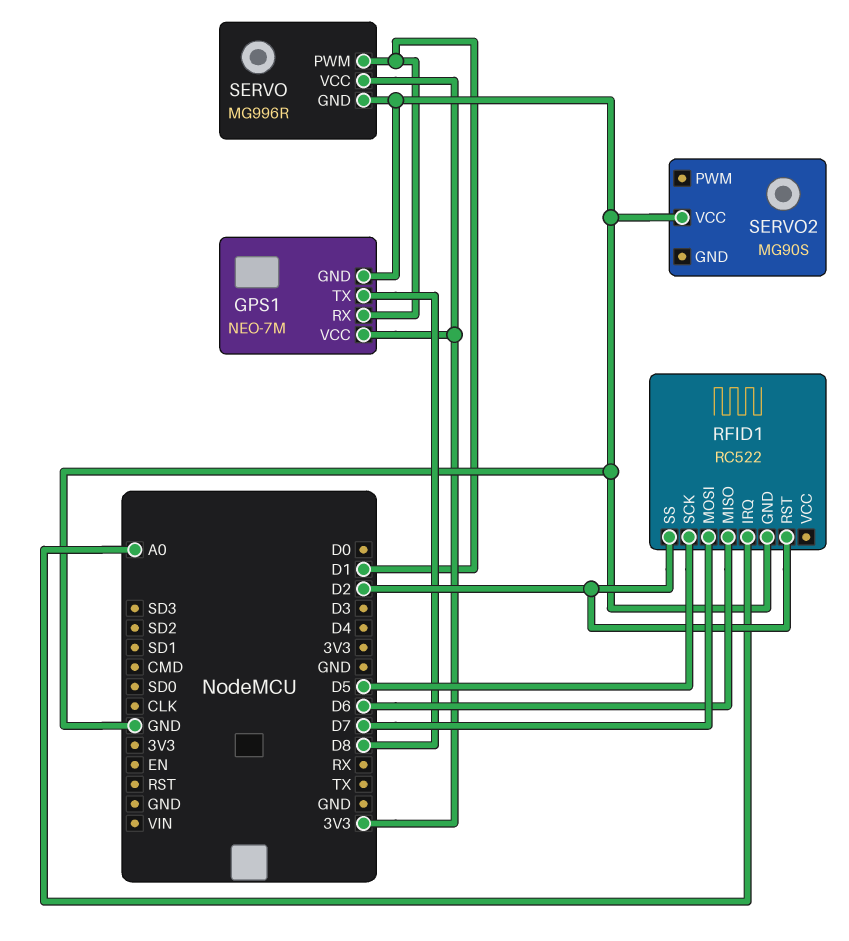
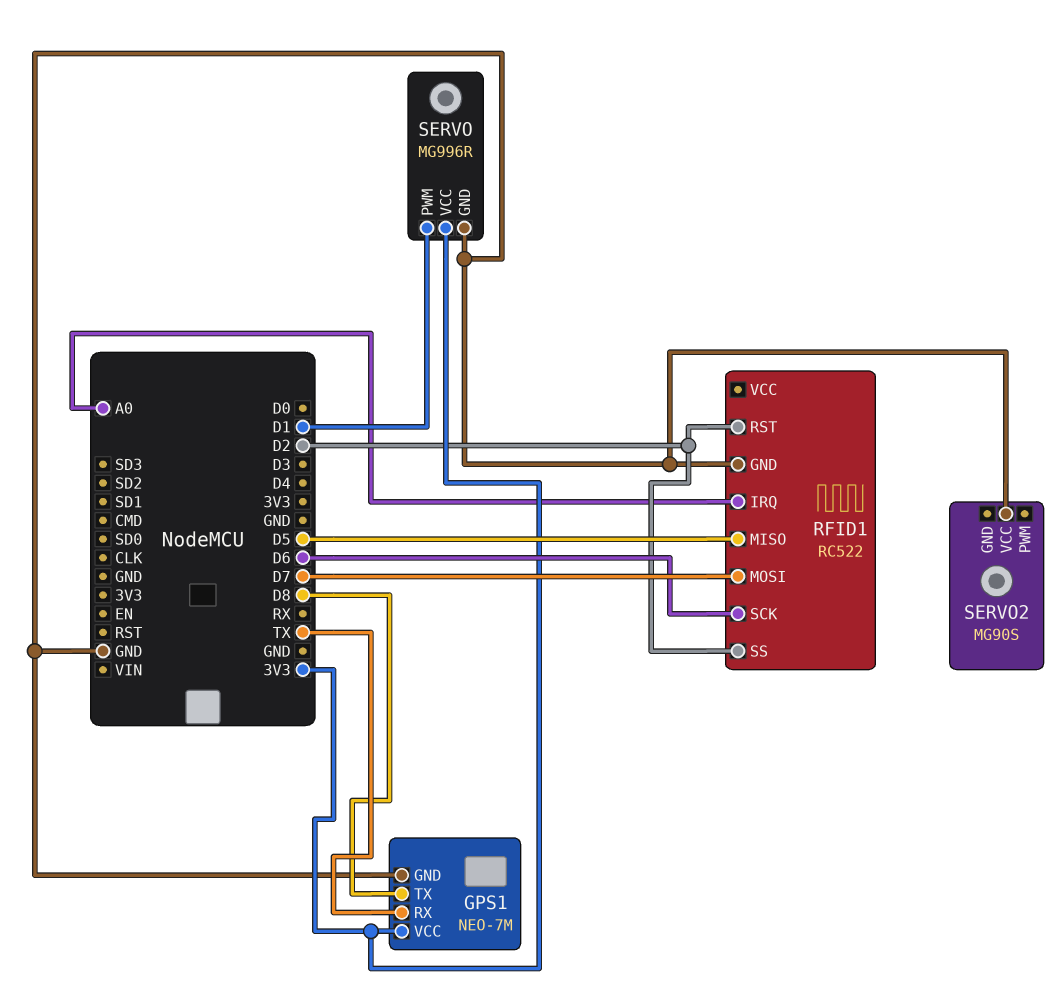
GPS1 pin RX: D1 -> TX
RFID1 pin MISO: D6 -> D5
RFID1 pin SCK: D5 -> D6

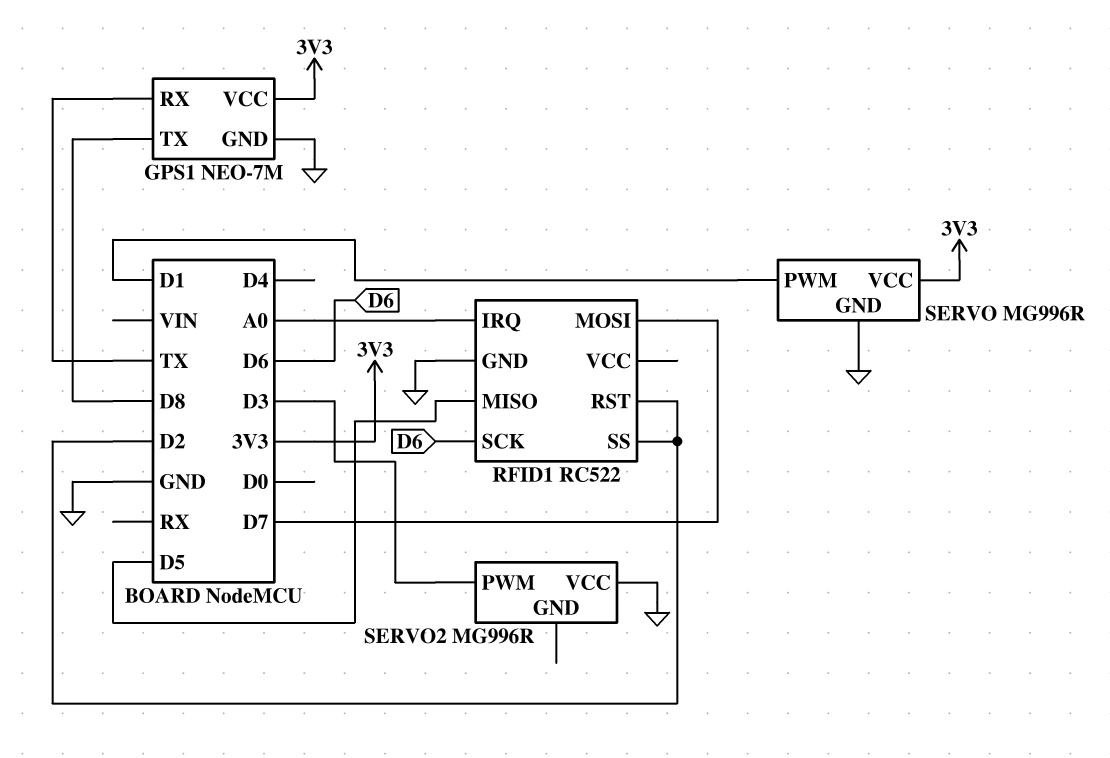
SERVO2: MG90S -> MG996R
SERVO2 pin PWM: none -> D3

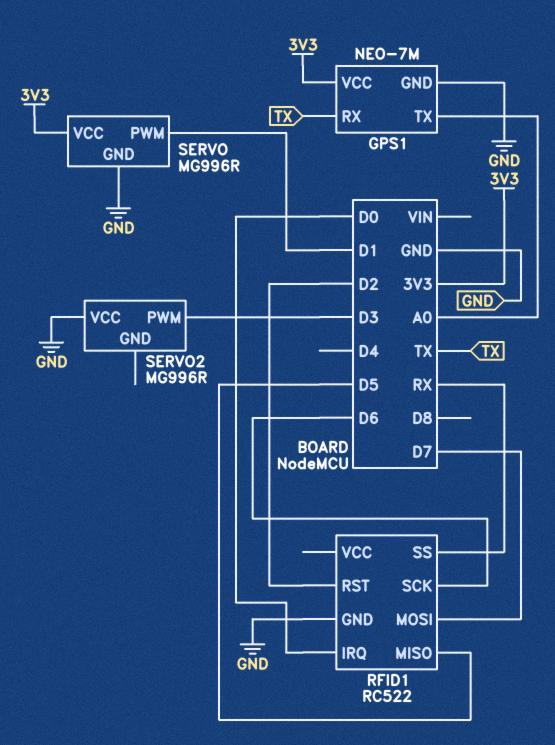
GPS1 pin TX: D8 -> A0
RFID1 pin IRQ: A0 -> D0
RFID1 pin SS: D2 -> RX

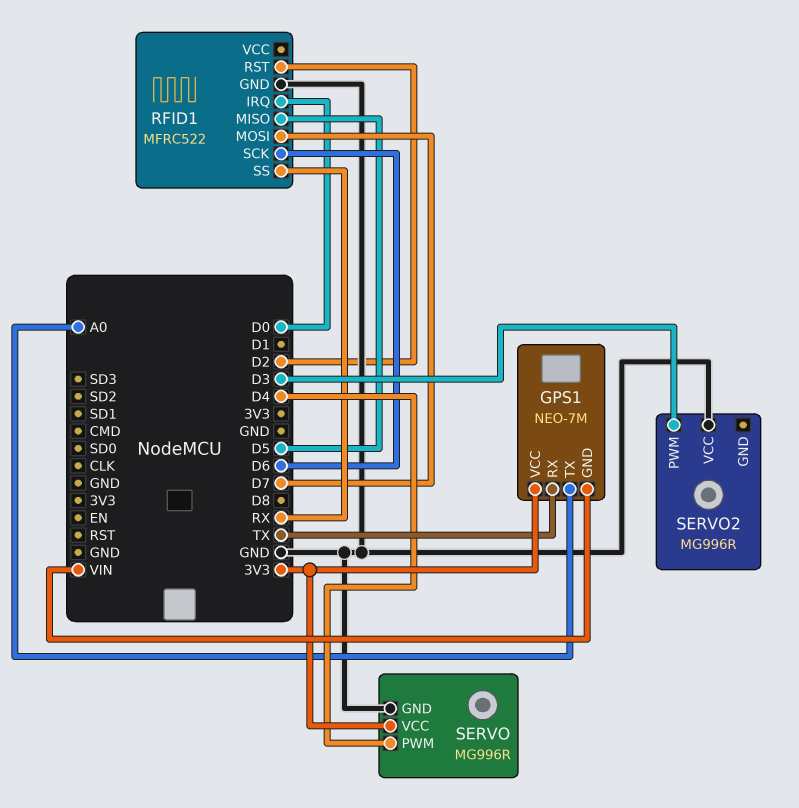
GPS1 pin GND: GND -> VIN
RFID1: RC522 -> MFRC522
SERVO pin PWM: D1 -> D4

